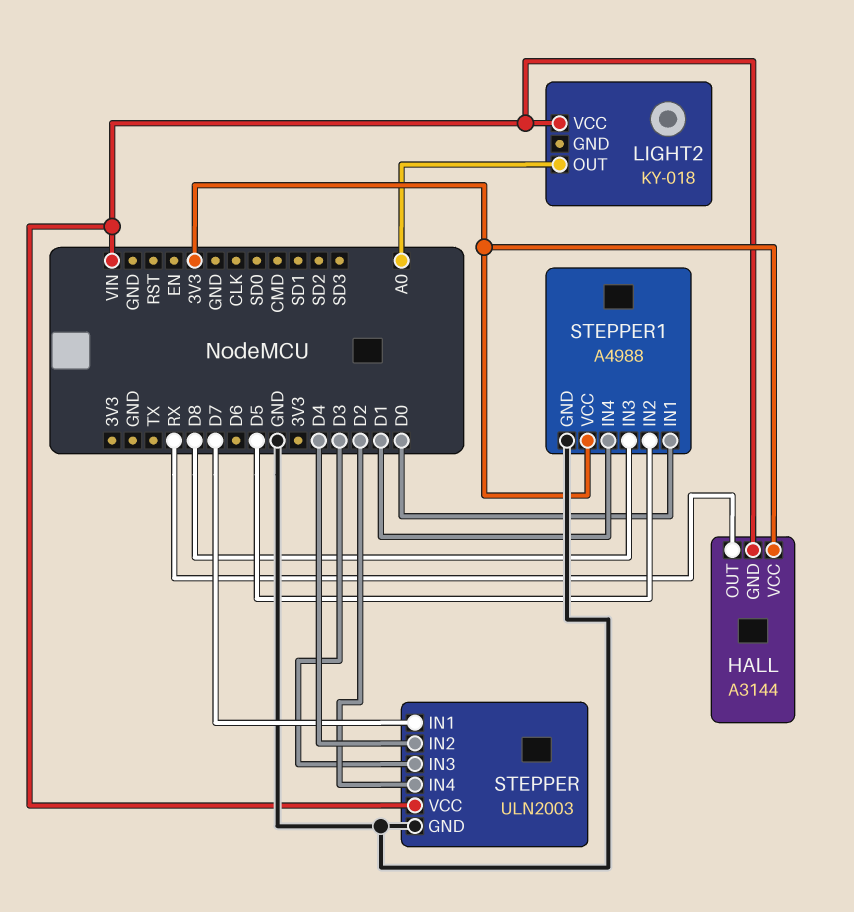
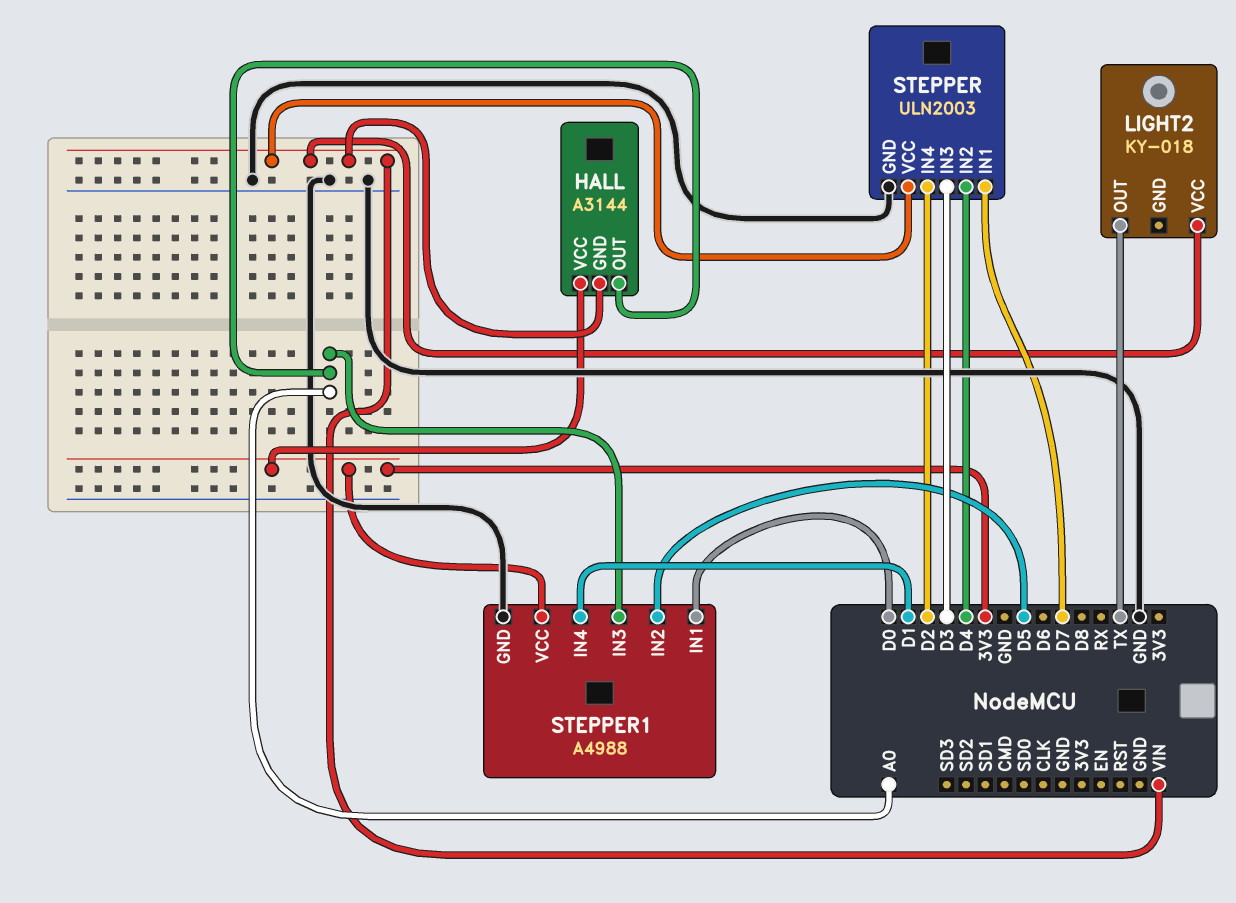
HALL pin OUT: RX -> A0
LIGHT2 pin OUT: A0 -> TX
STEPPER1 pin IN3: D8 -> A0

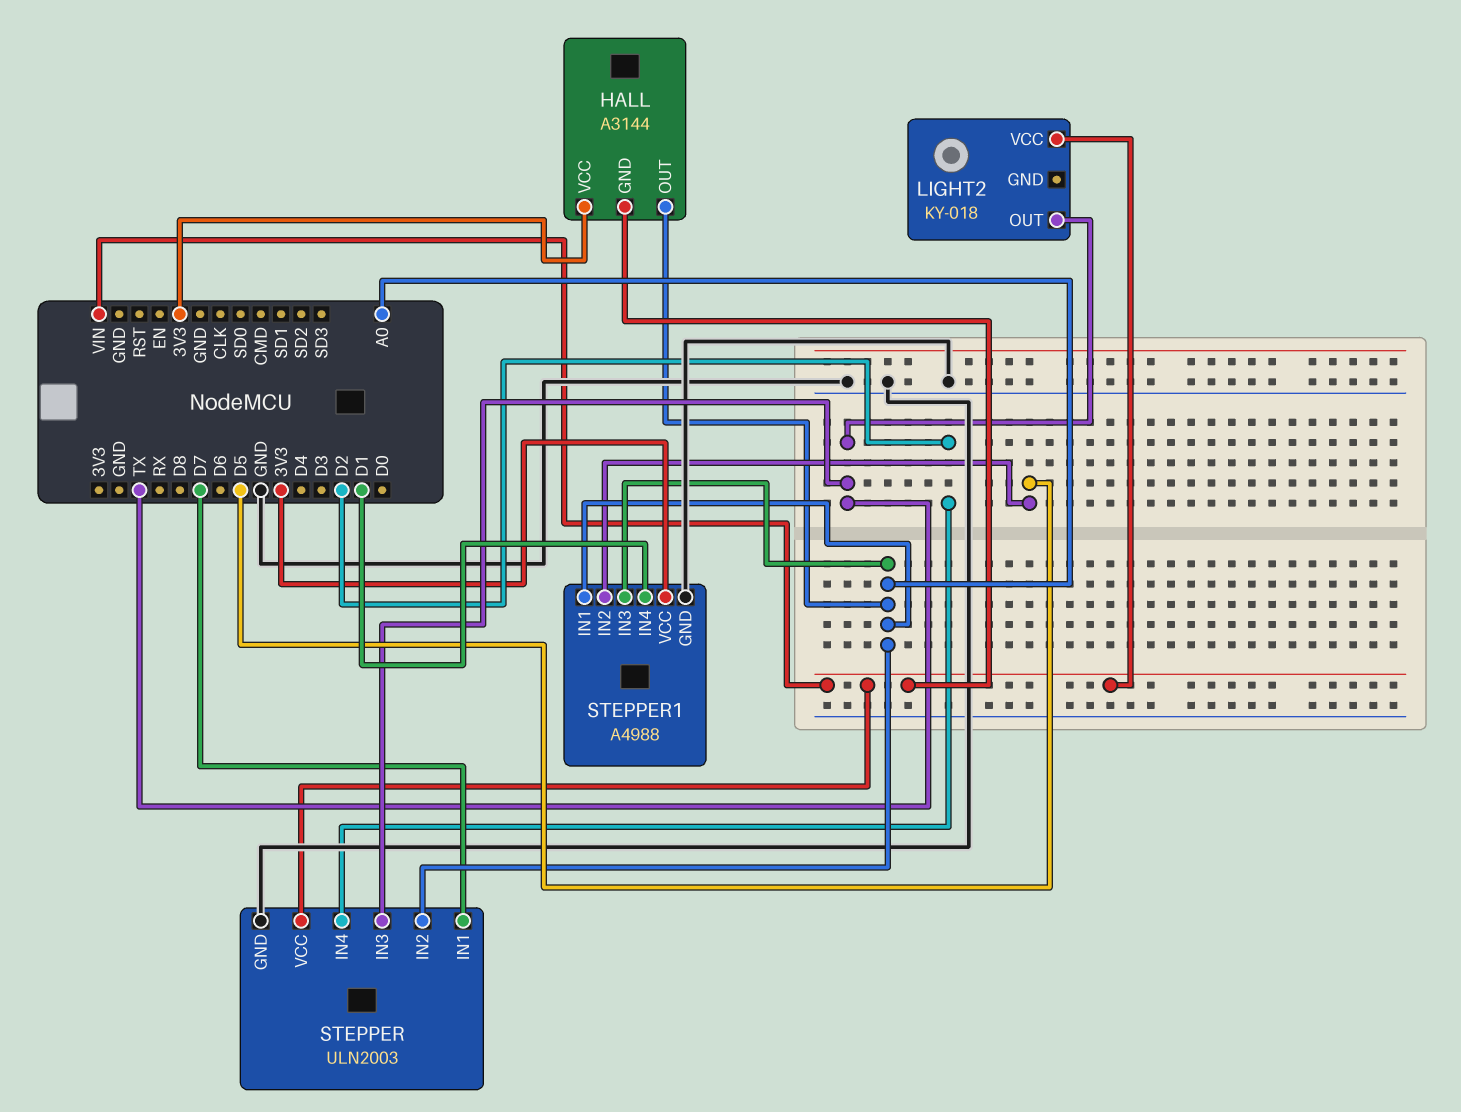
STEPPER pin IN2: D4 -> A0
STEPPER pin IN3: D3 -> TX
STEPPER1 pin IN1: D0 -> A0

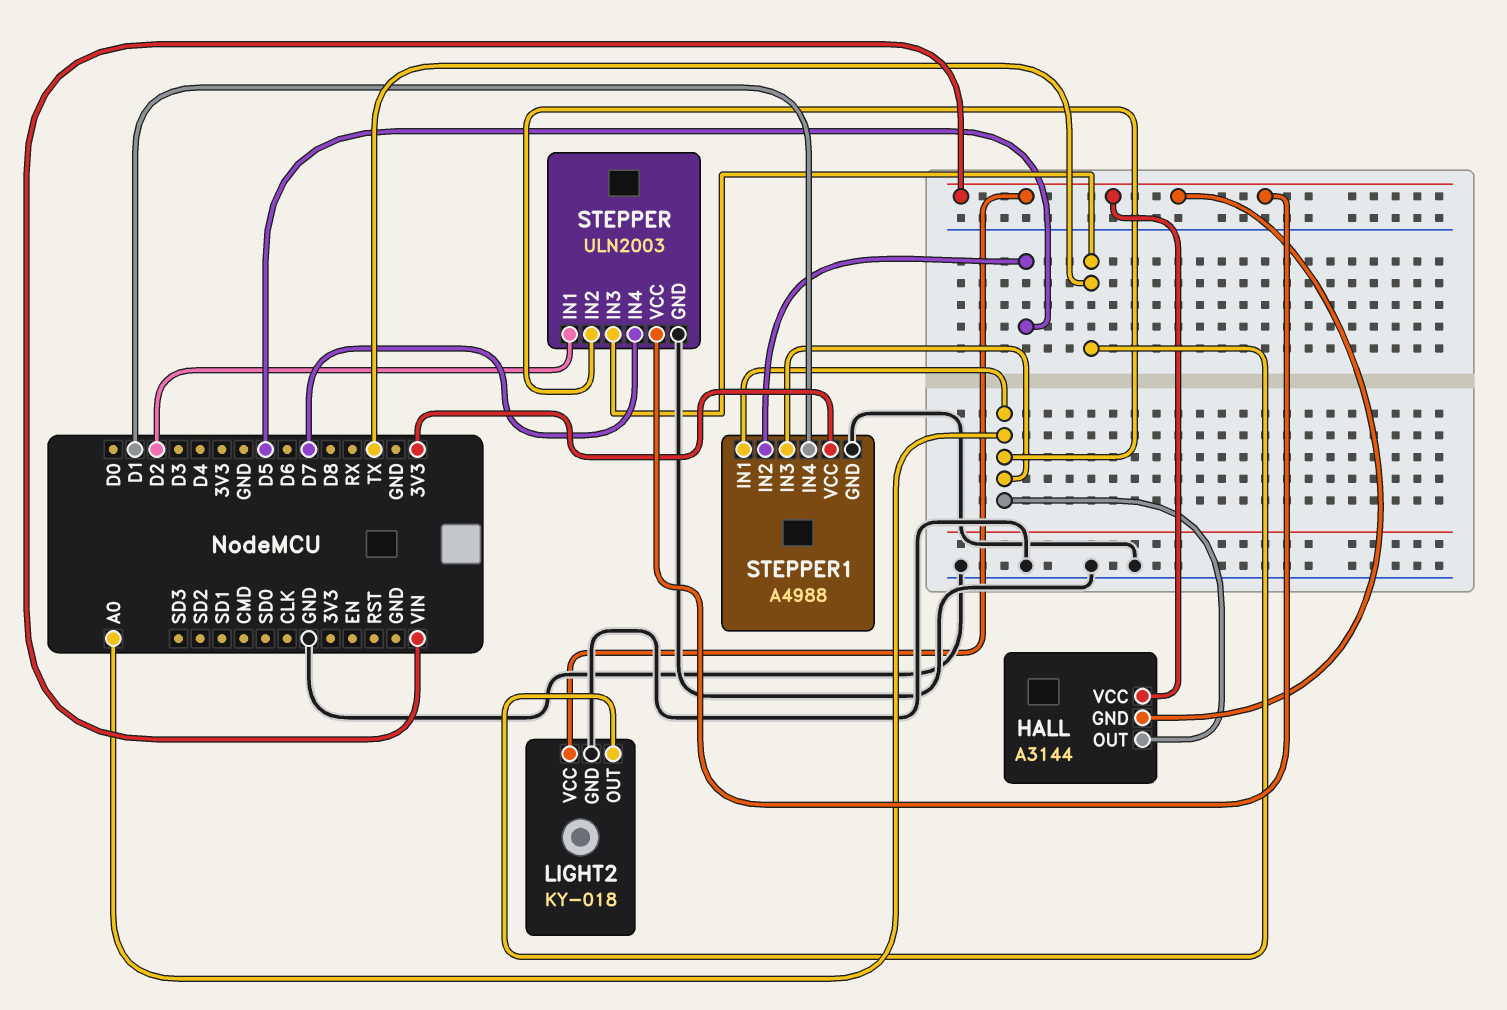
HALL pin VCC: 3V3 -> VIN
LIGHT2 pin GND: none -> GND
STEPPER pin IN1: D7 -> D2
STEPPER pin IN4: D2 -> D7

